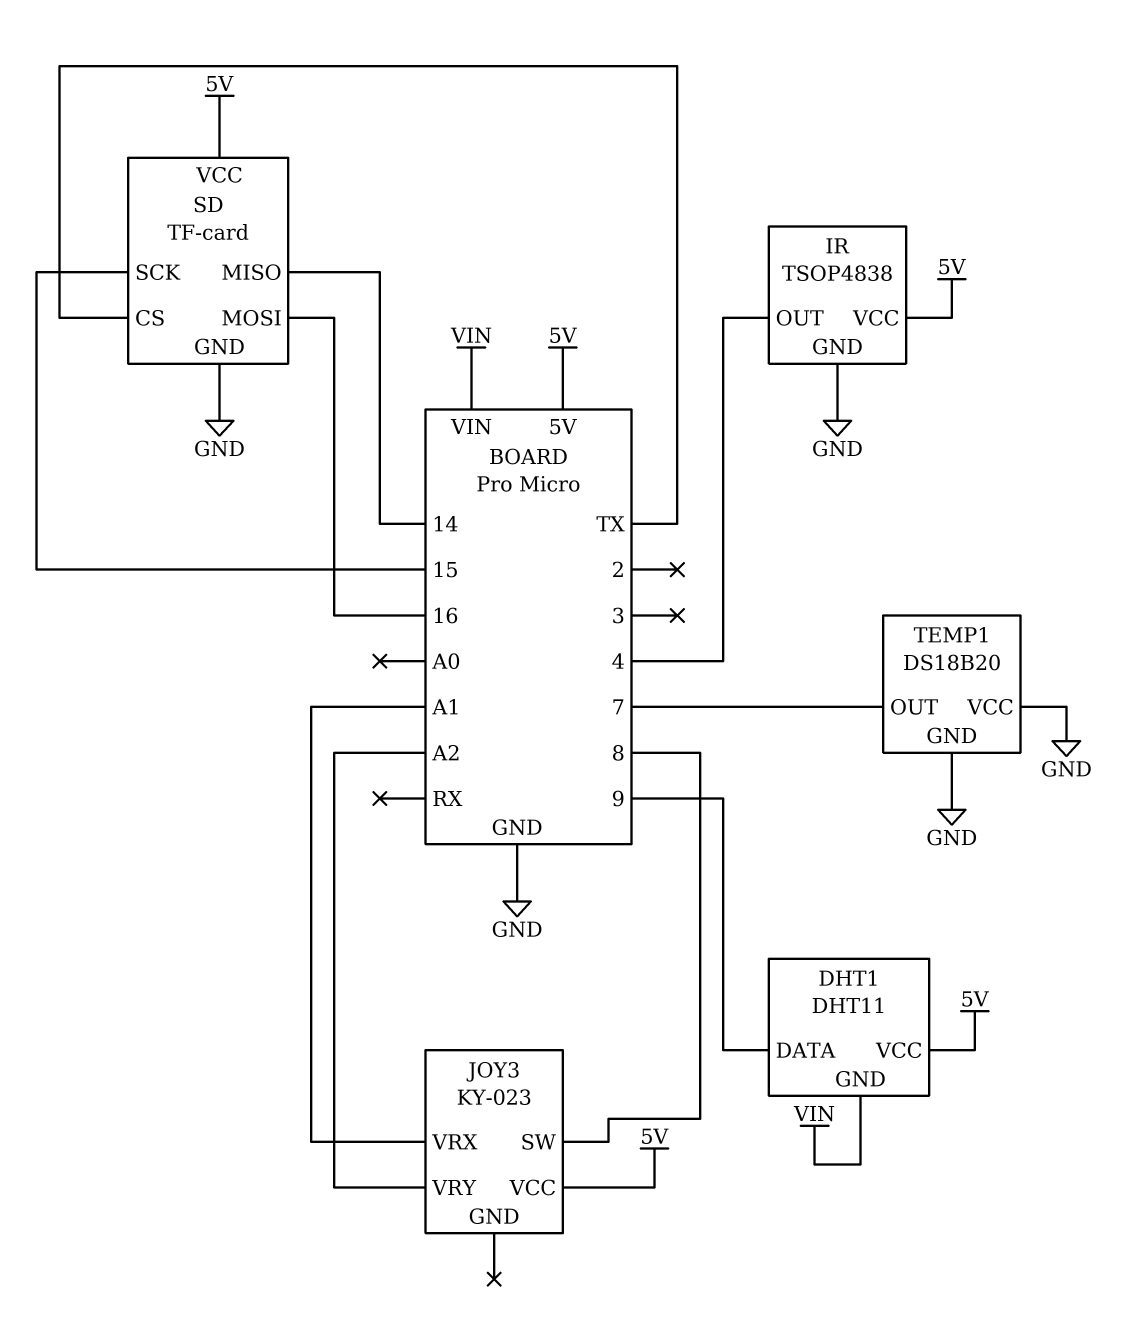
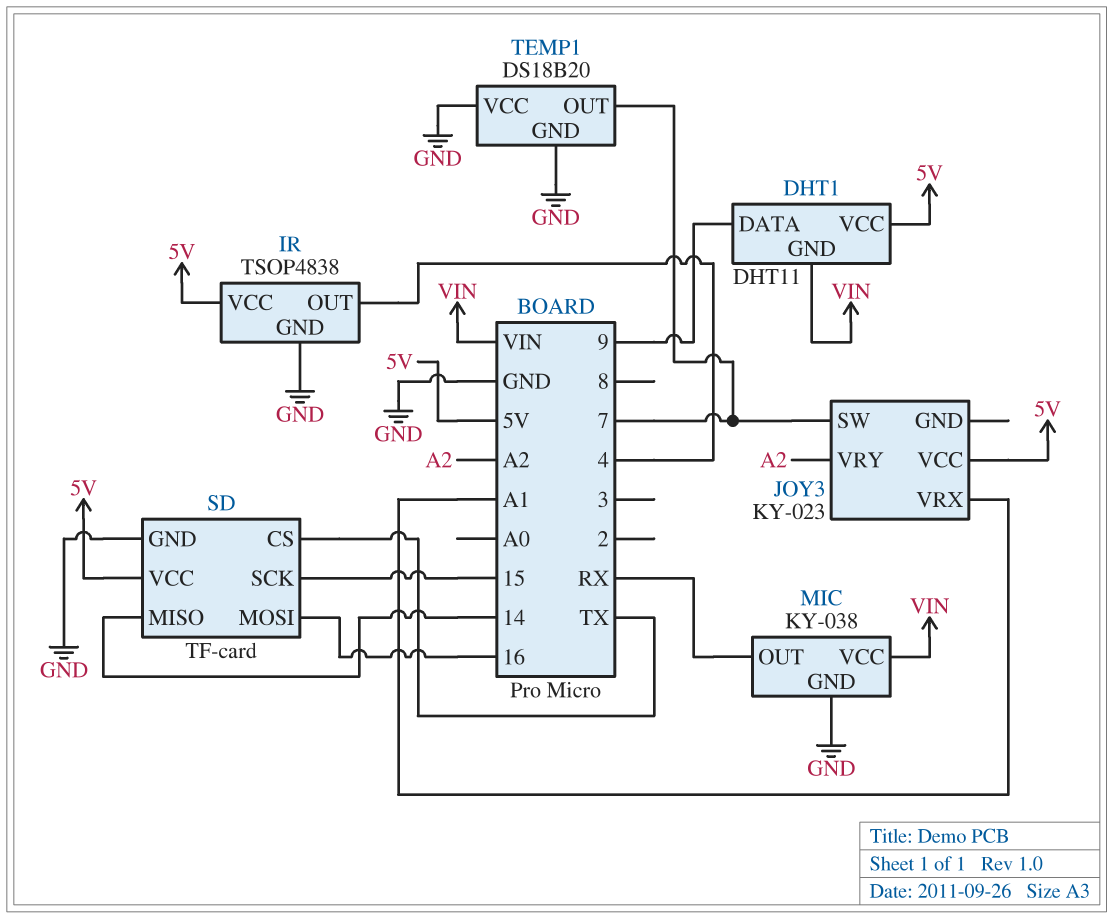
JOY3 pin SW: 8 -> 7
MIC: none -> KY-038
MIC pin GND: none -> GND
MIC pin OUT: none -> RX
MIC pin VCC: none -> VIN

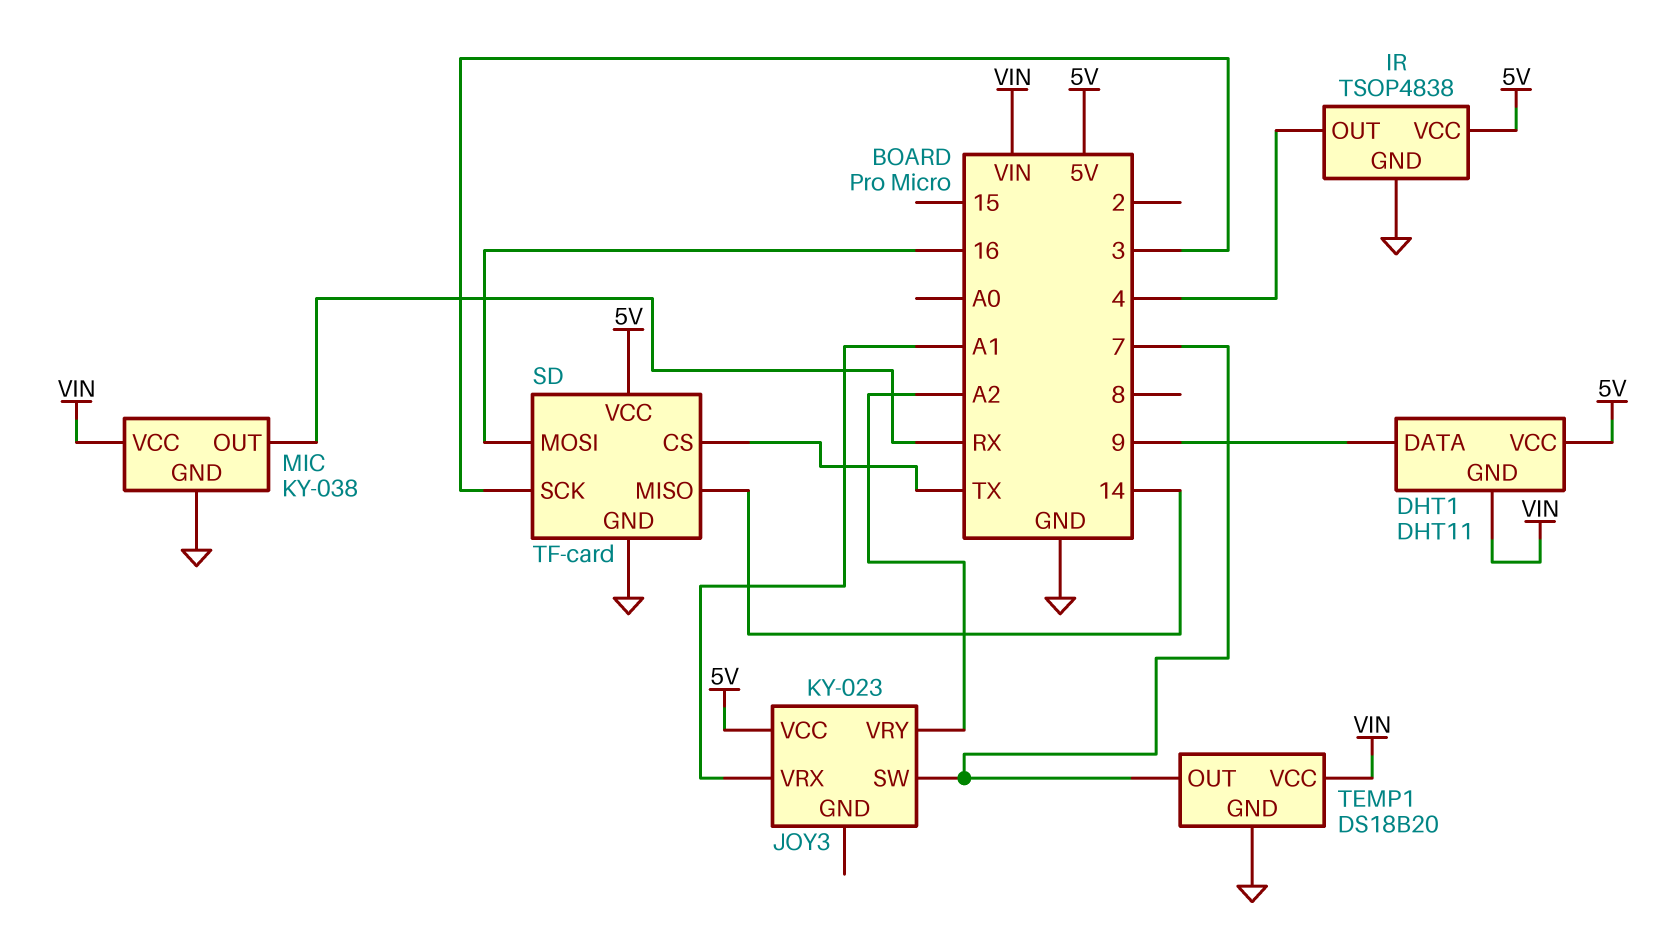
SD pin SCK: 15 -> 3
TEMP1 pin VCC: GND -> VIN

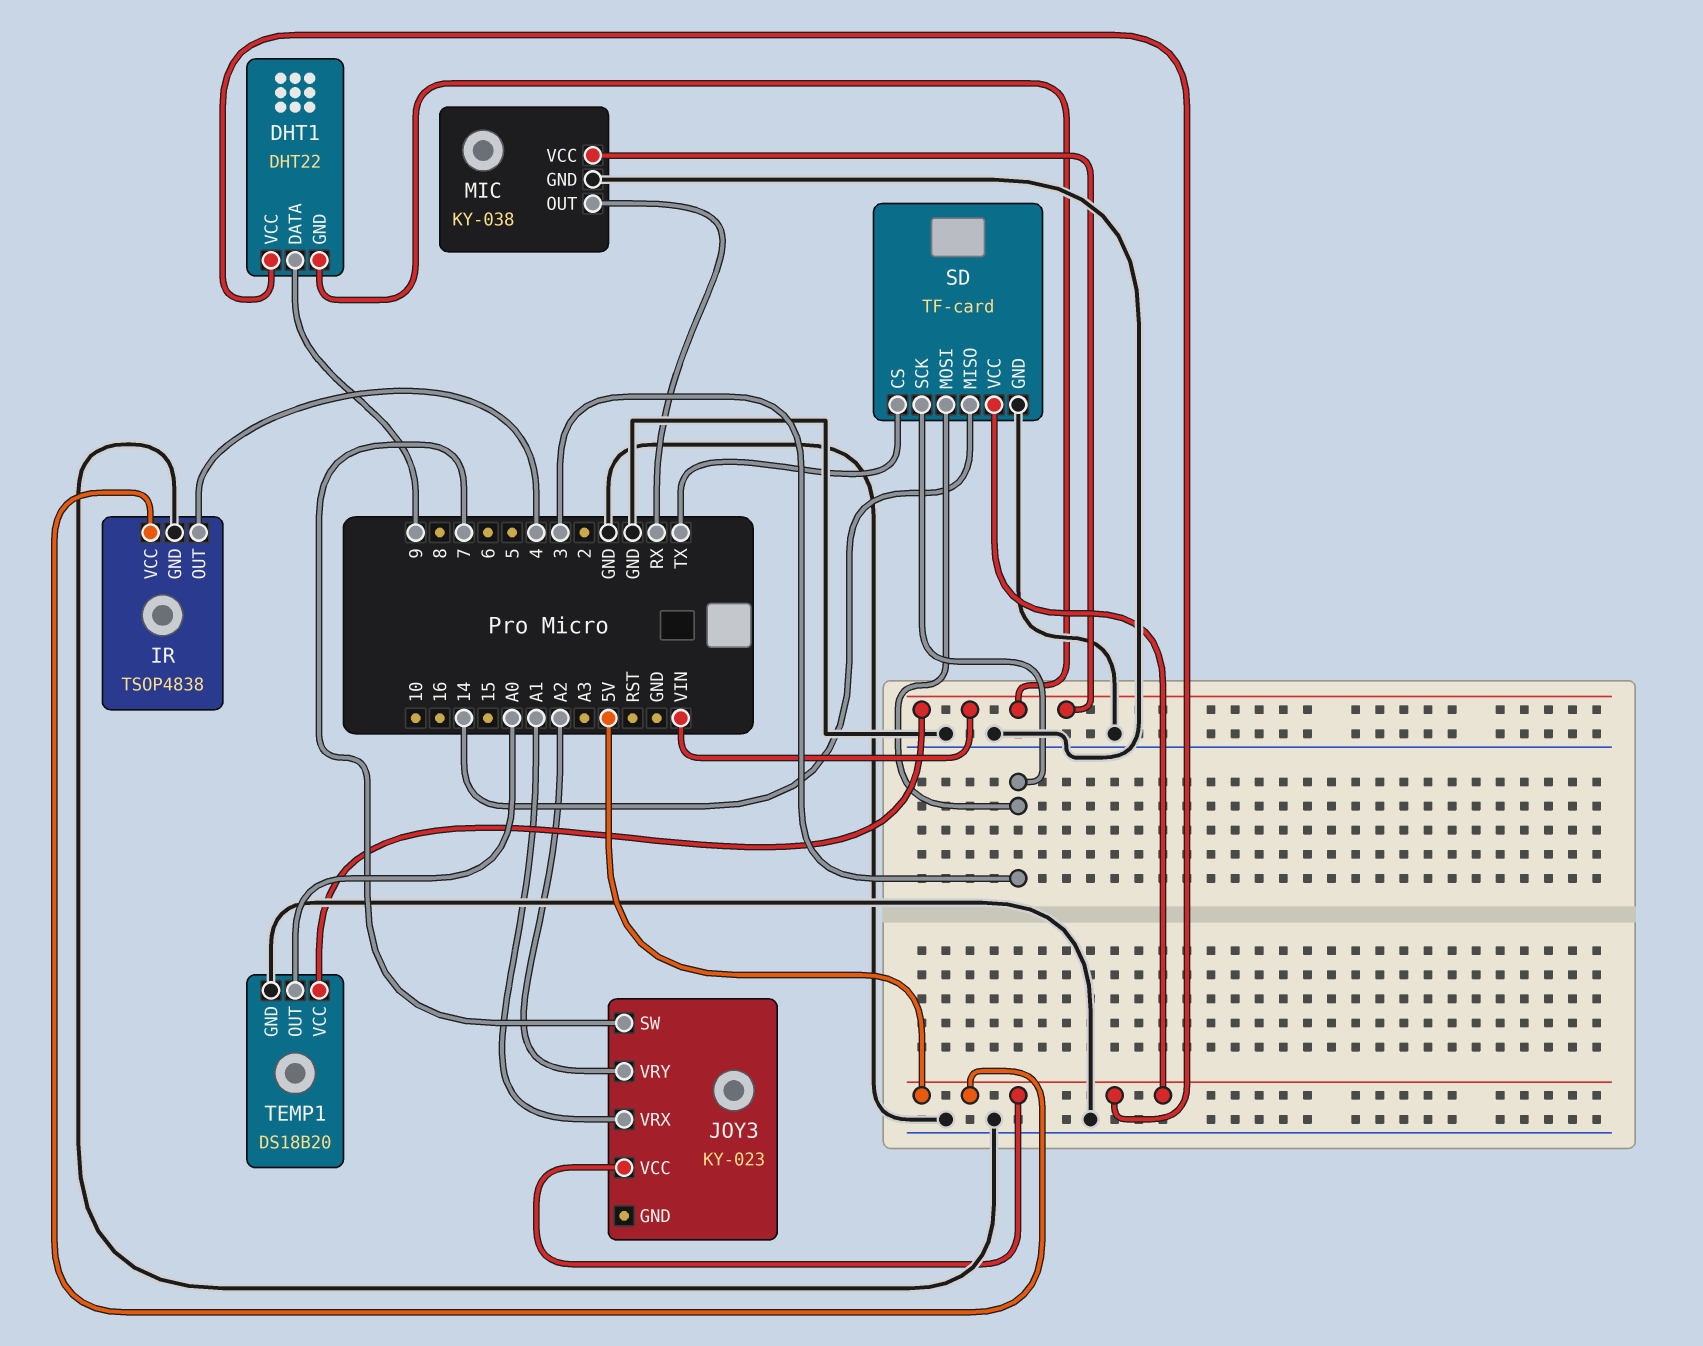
DHT1: DHT11 -> DHT22
SD pin MOSI: 16 -> 3
TEMP1 pin OUT: 7 -> A0

